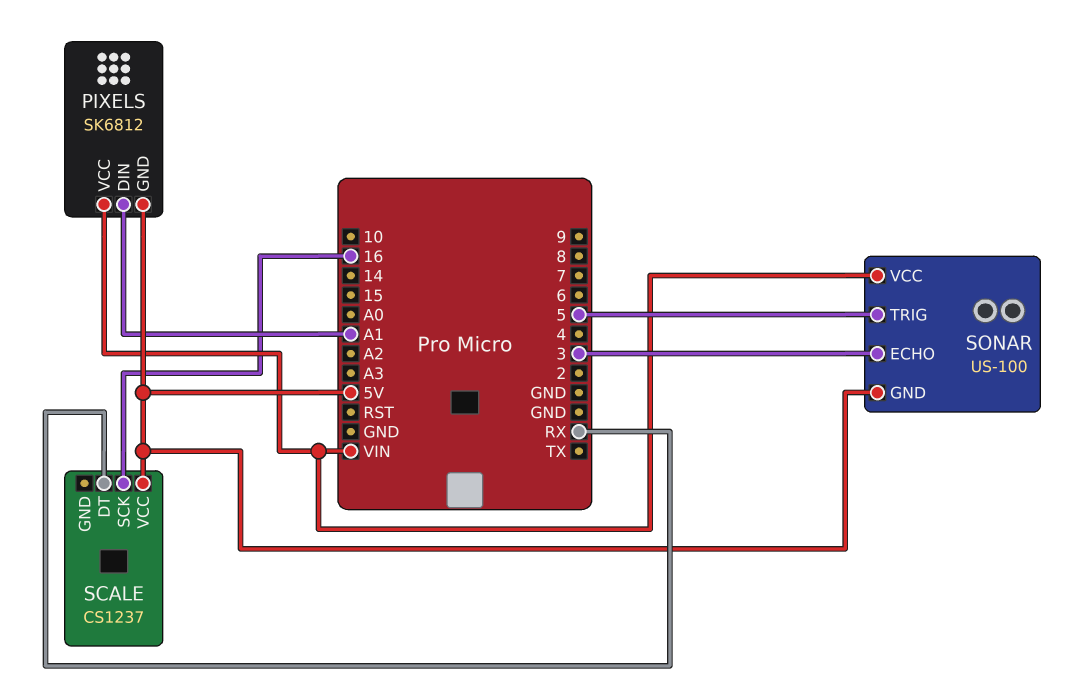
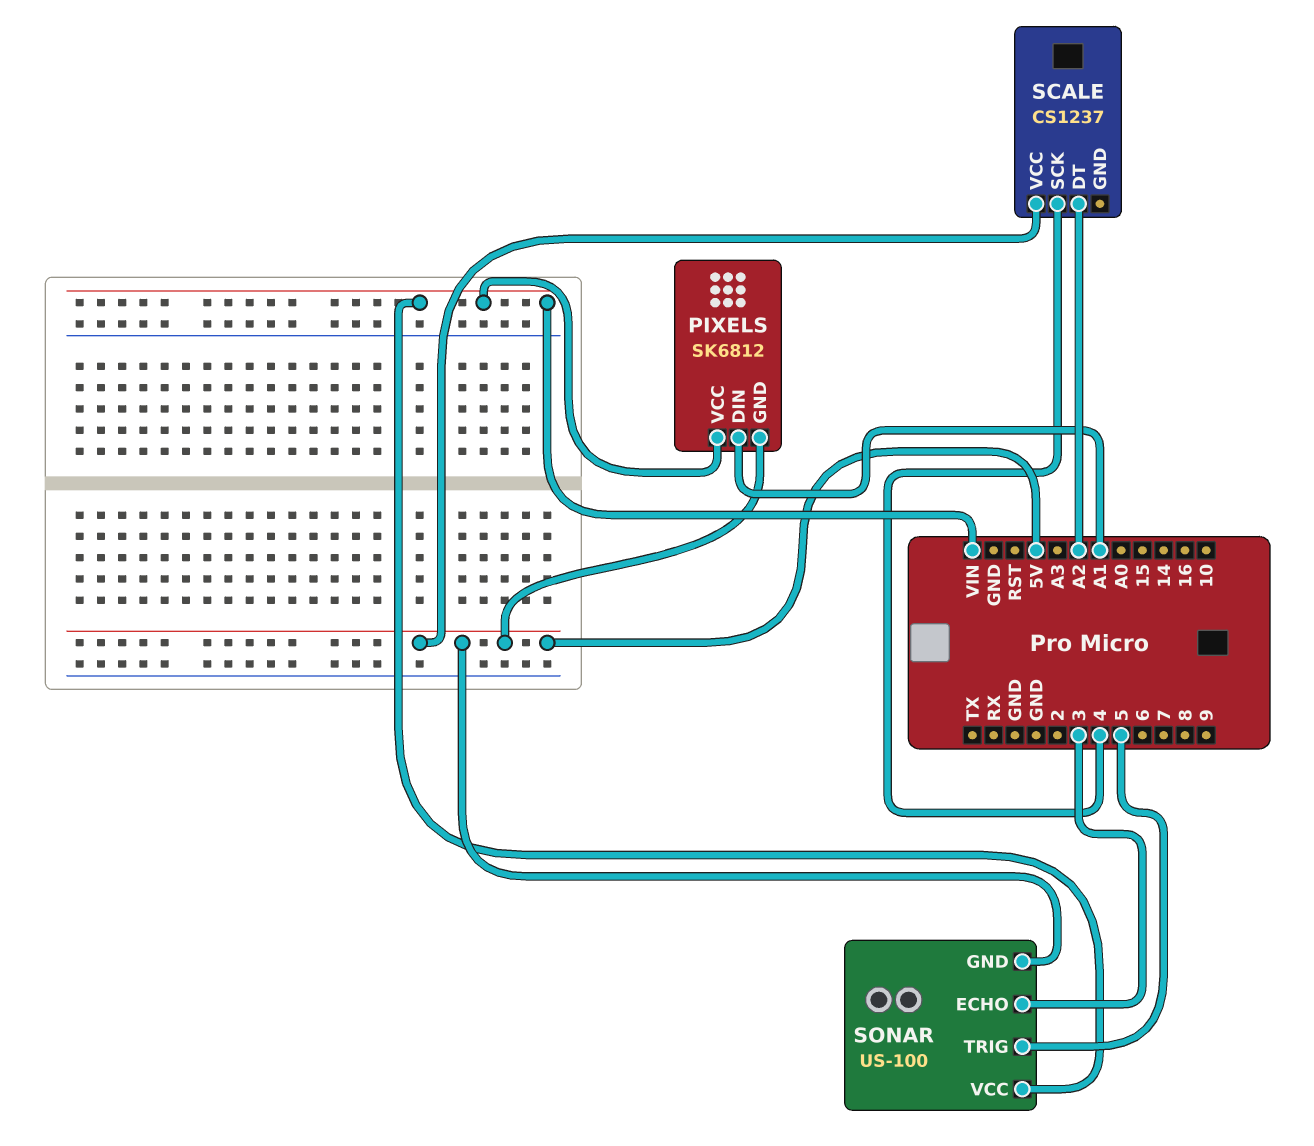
SCALE pin DT: RX -> A2
SCALE pin SCK: 16 -> 4

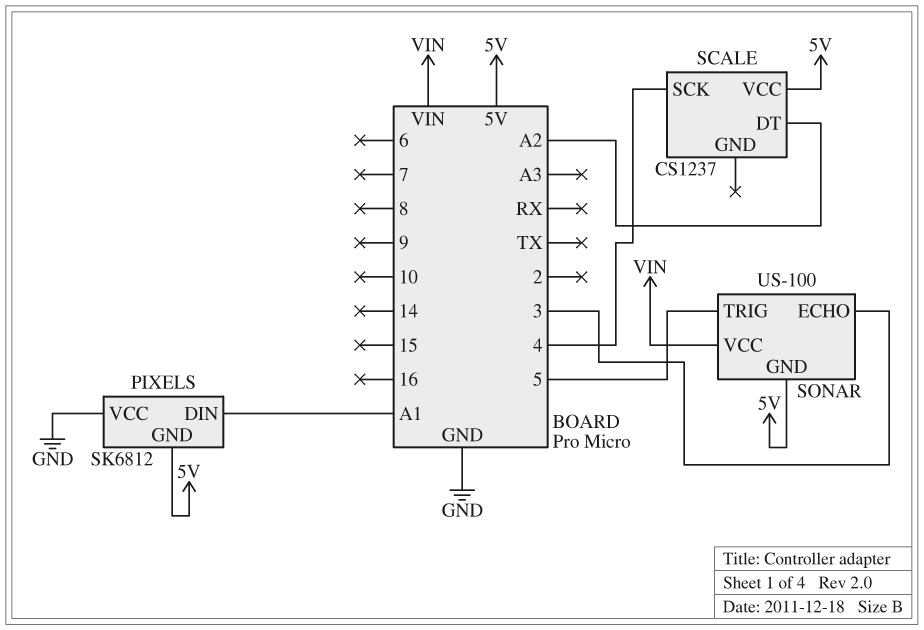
PIXELS pin VCC: VIN -> GND

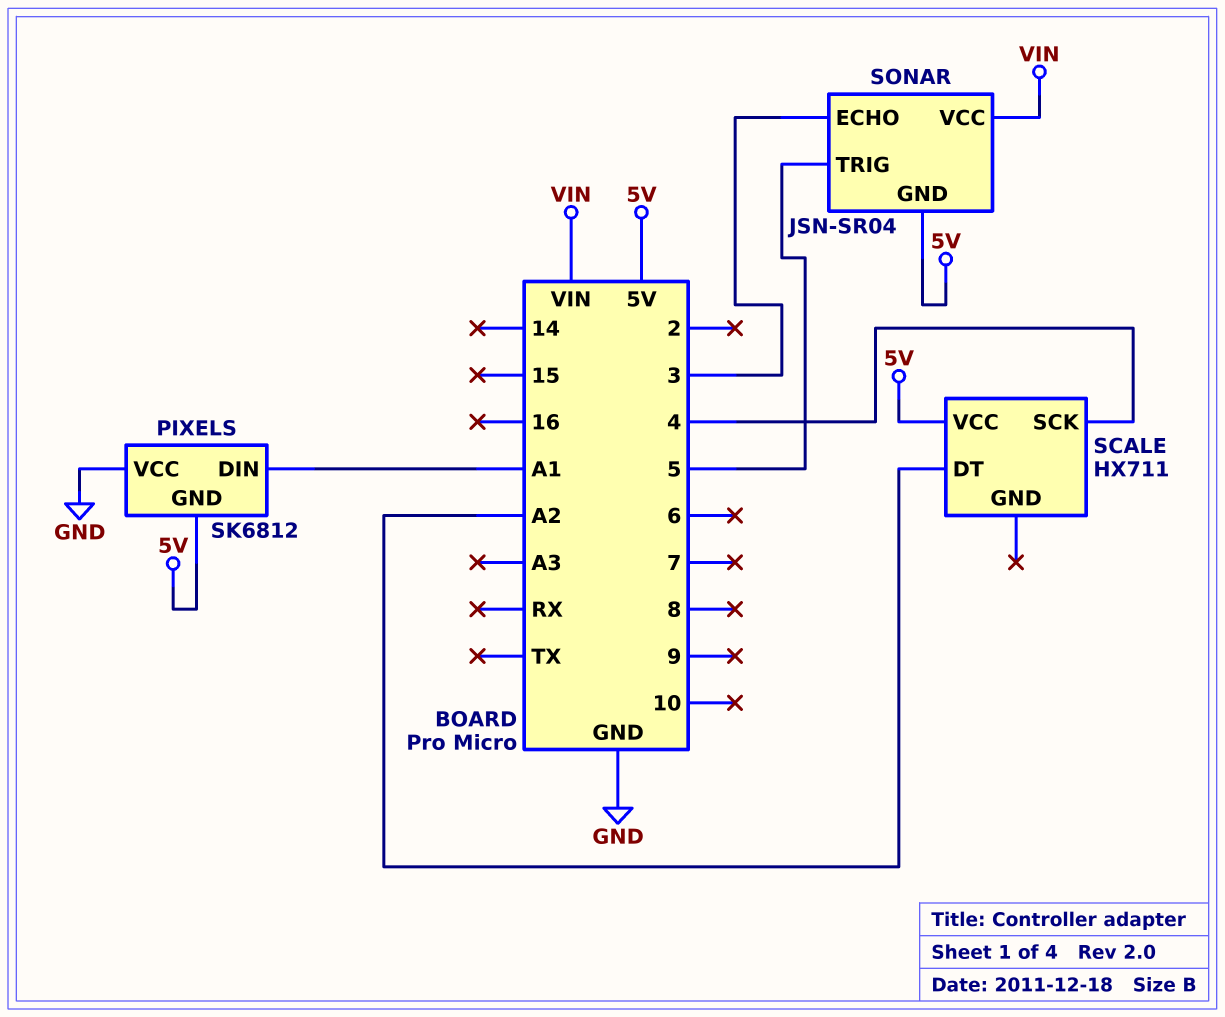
SCALE: CS1237 -> HX711
SONAR: US-100 -> JSN-SR04

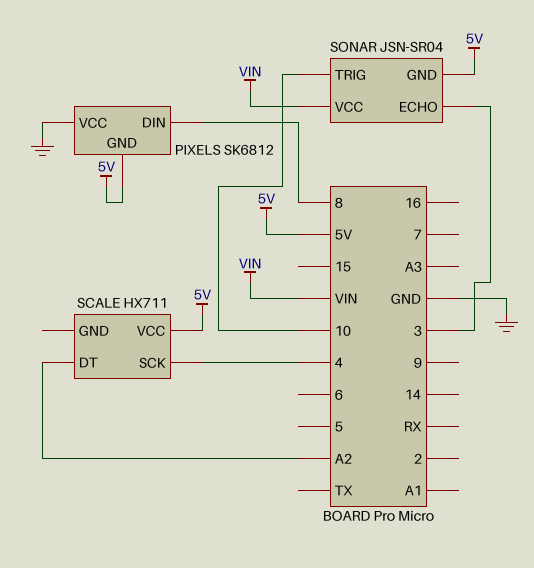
PIXELS pin DIN: A1 -> 8
SONAR pin TRIG: 5 -> 10

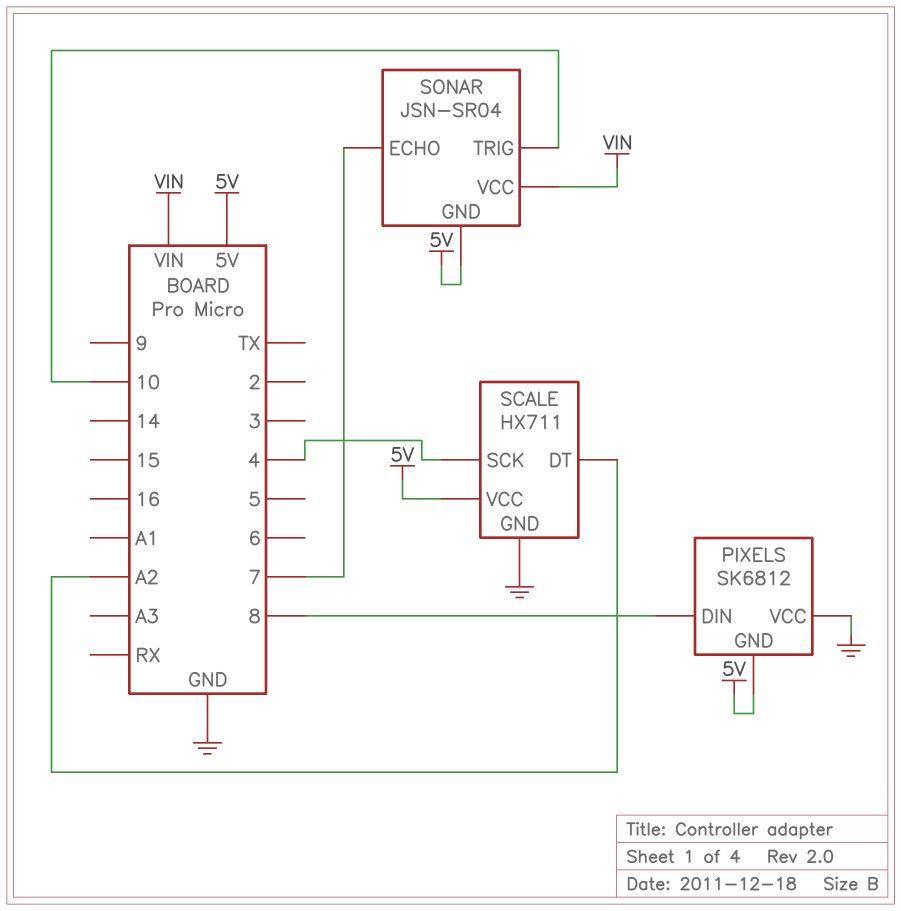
SCALE pin GND: none -> GND
SONAR pin ECHO: 3 -> 7

